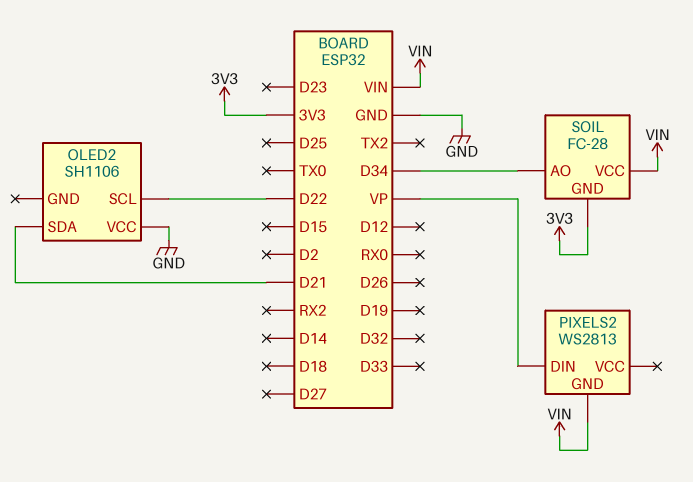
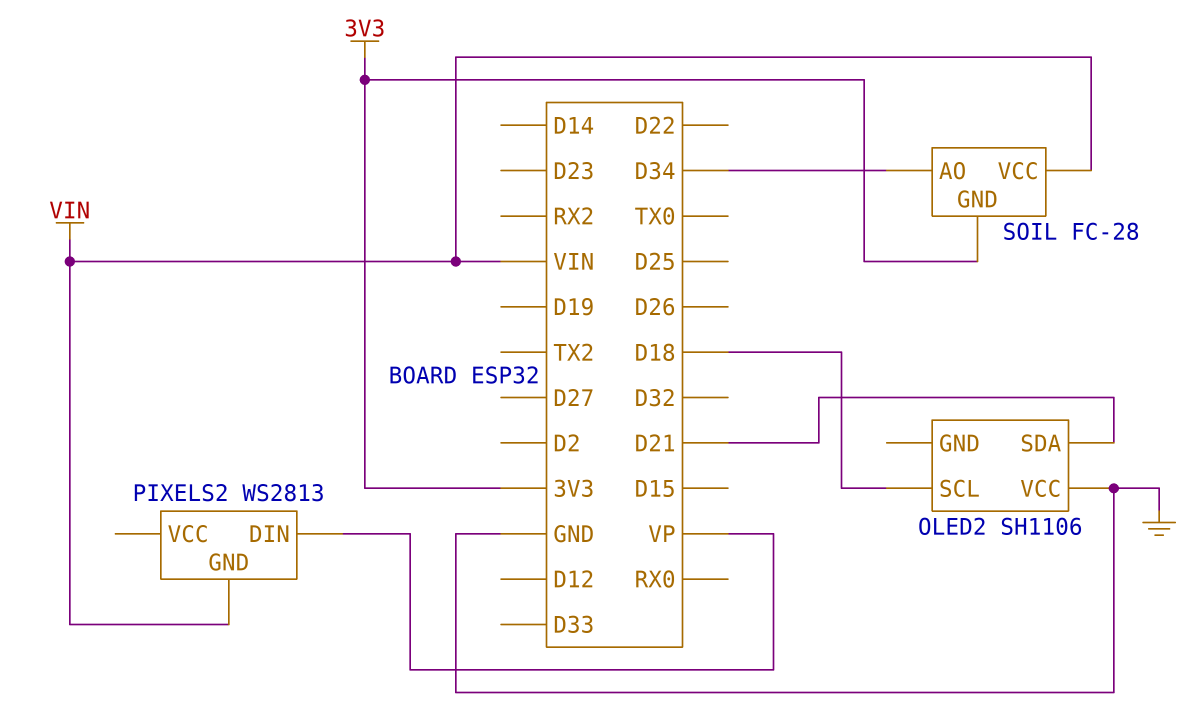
OLED2 pin SCL: D22 -> D18

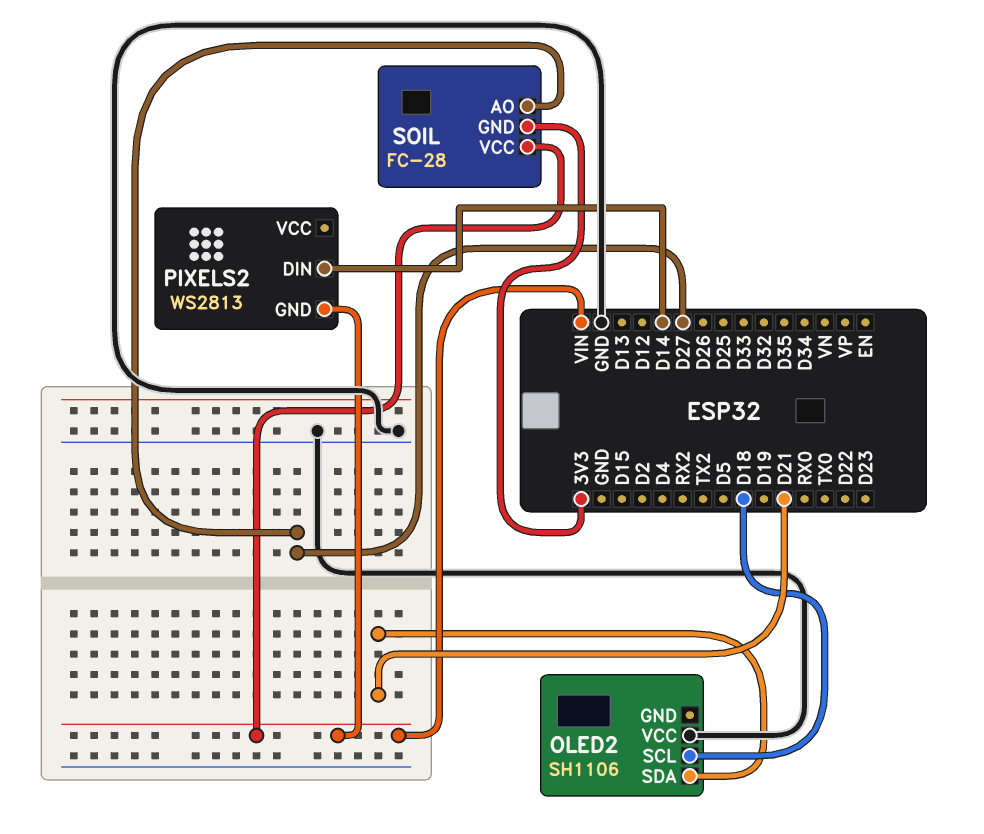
PIXELS2 pin DIN: VP -> D14
SOIL pin AO: D34 -> D27

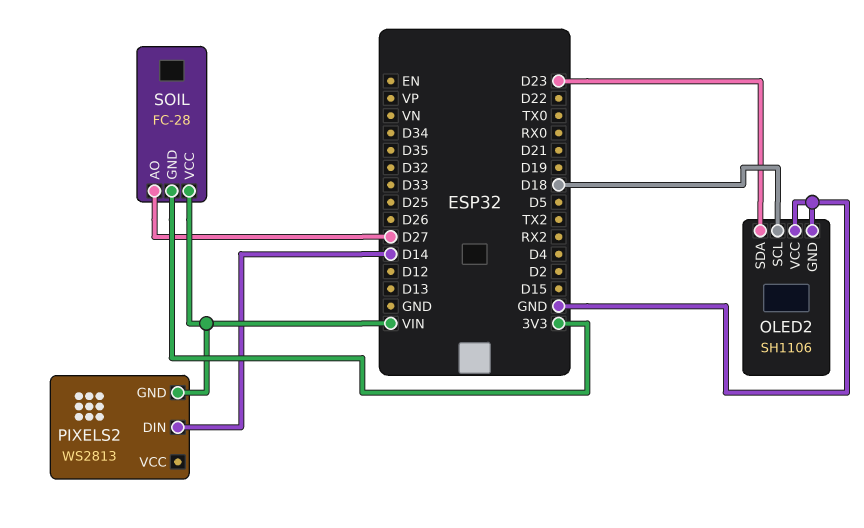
OLED2 pin GND: none -> GND
OLED2 pin SDA: D21 -> D23

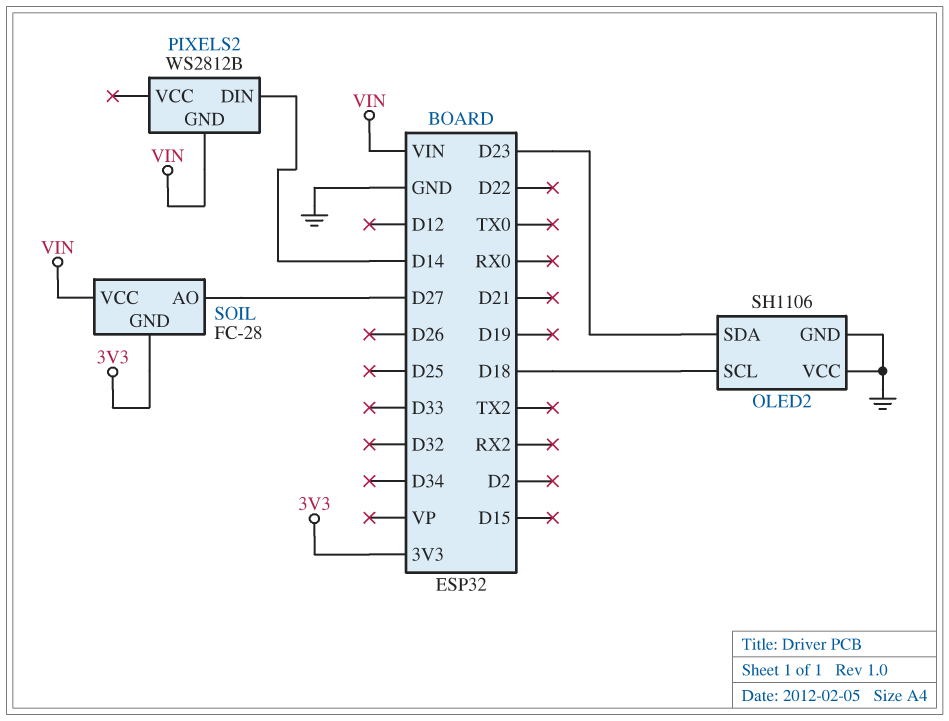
PIXELS2: WS2813 -> WS2812B

